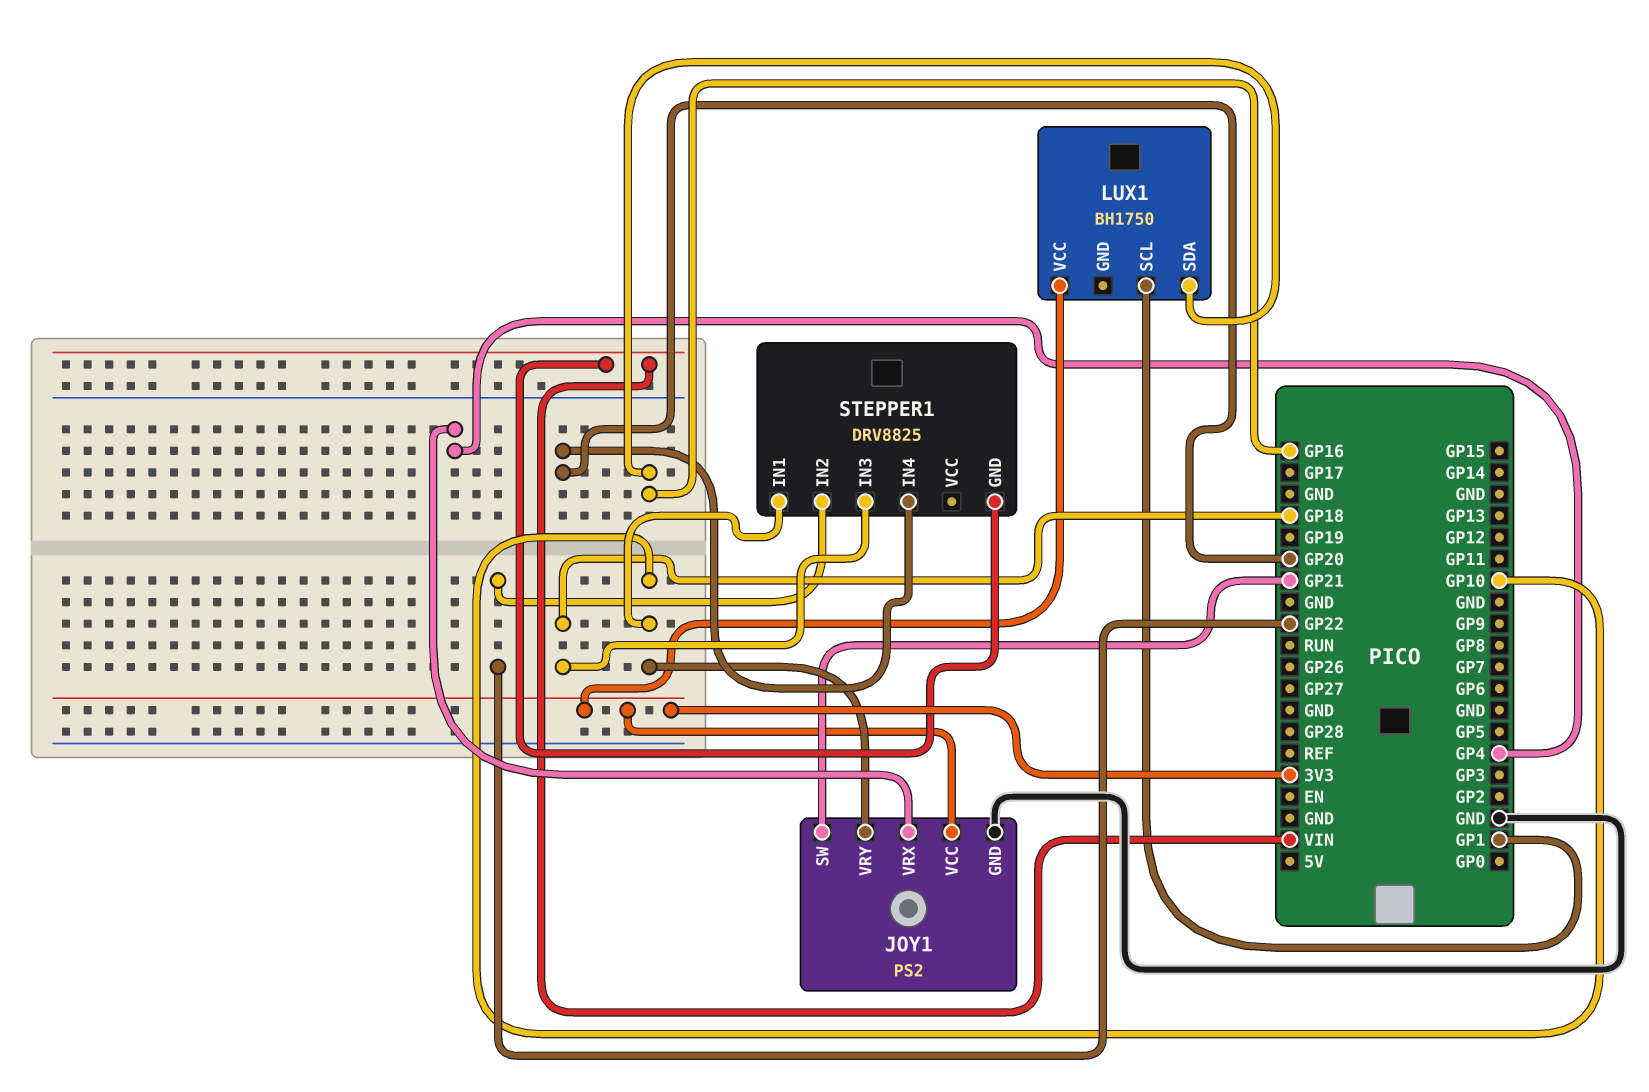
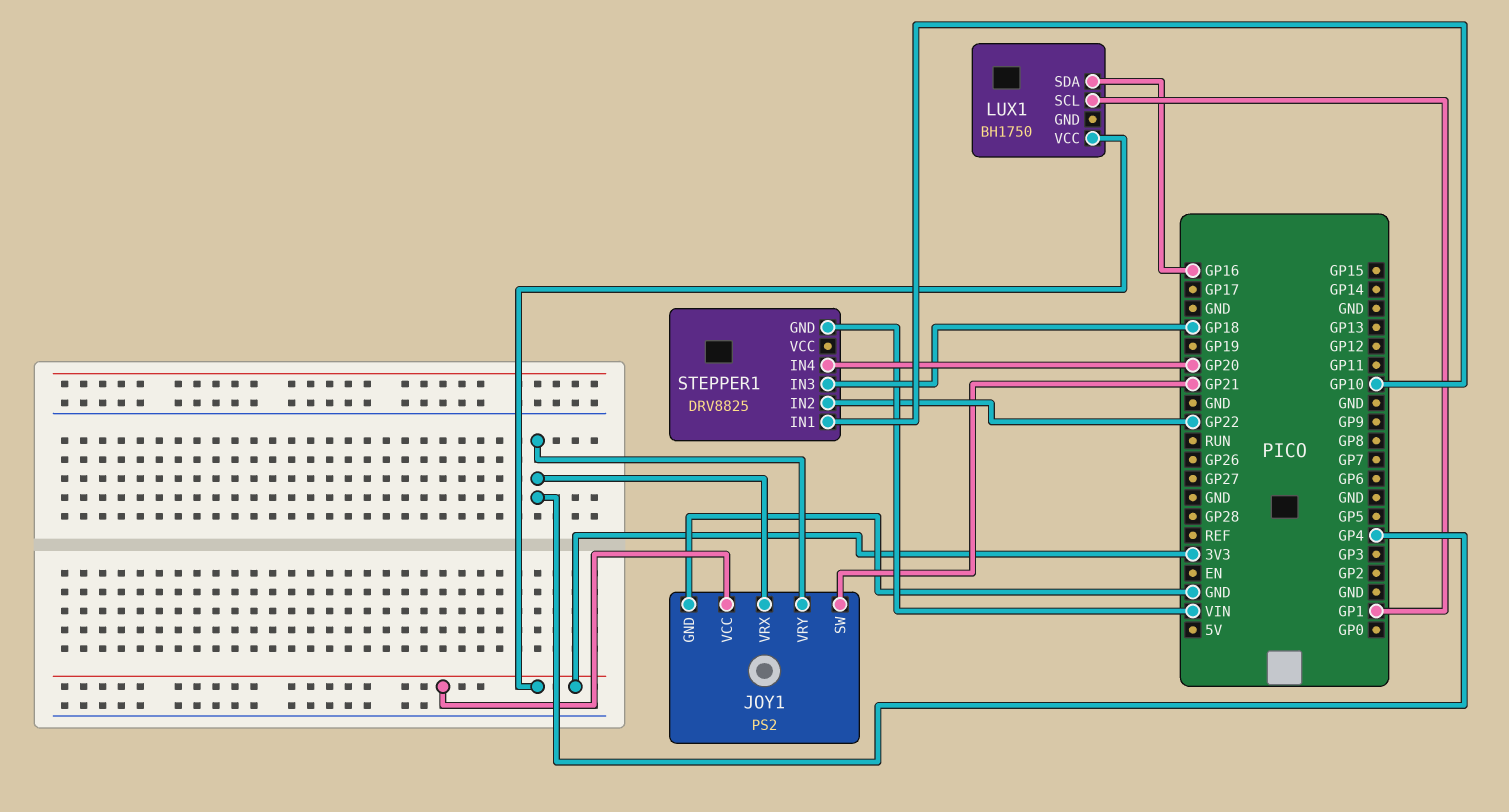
JOY1 pin VRY: GP10 -> GP4

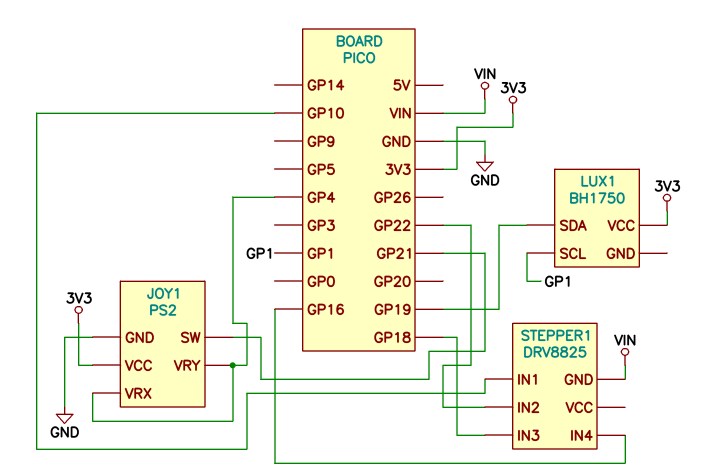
LUX1 pin SDA: GP16 -> GP19
STEPPER1 pin IN4: GP20 -> GP16

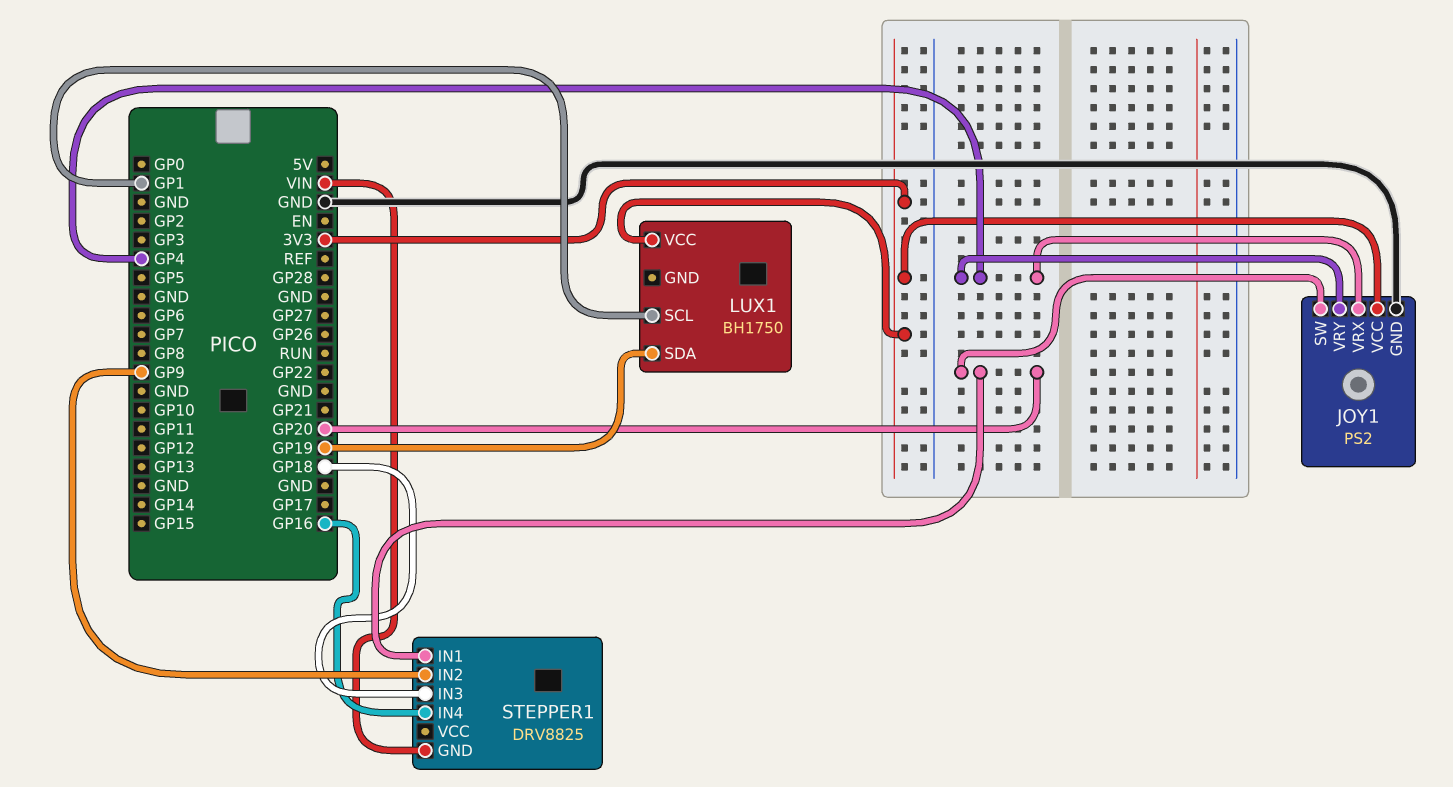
JOY1 pin SW: GP21 -> GP20
STEPPER1 pin IN1: GP10 -> GP20
STEPPER1 pin IN2: GP22 -> GP9

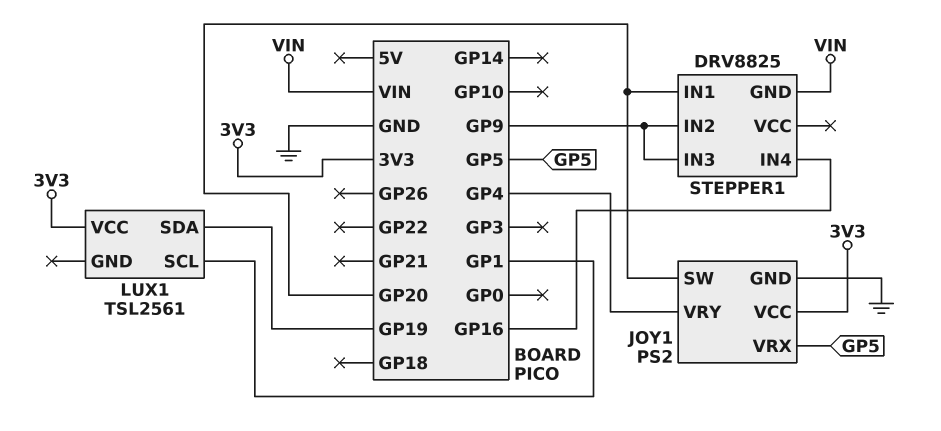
JOY1 pin VRX: GP4 -> GP5
LUX1: BH1750 -> TSL2561
STEPPER1 pin IN3: GP18 -> GP9

